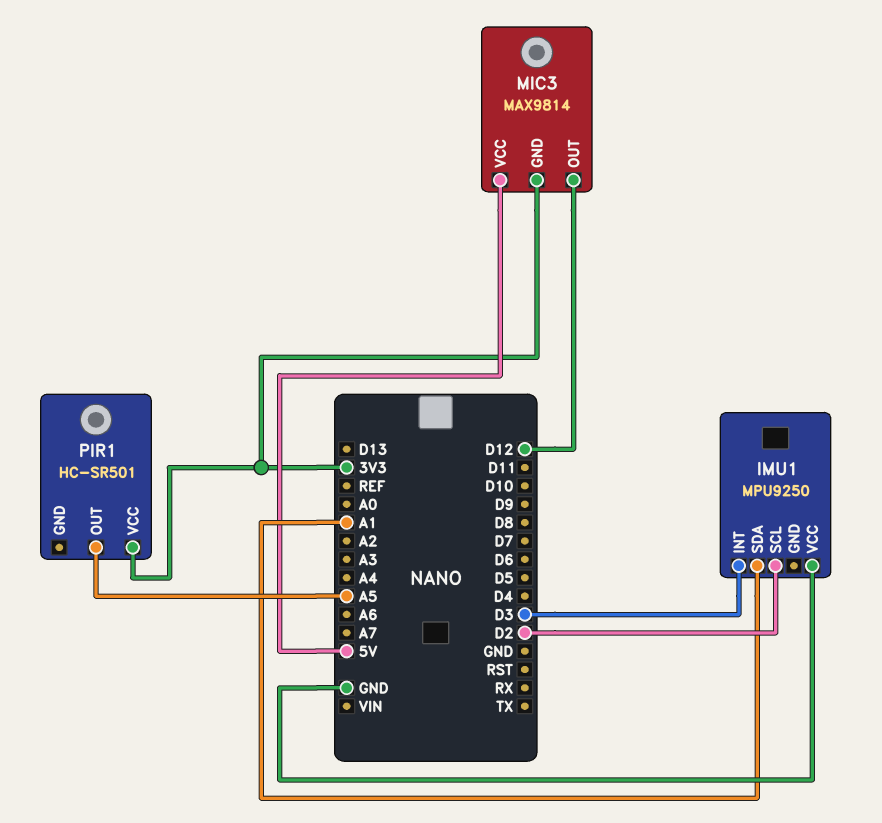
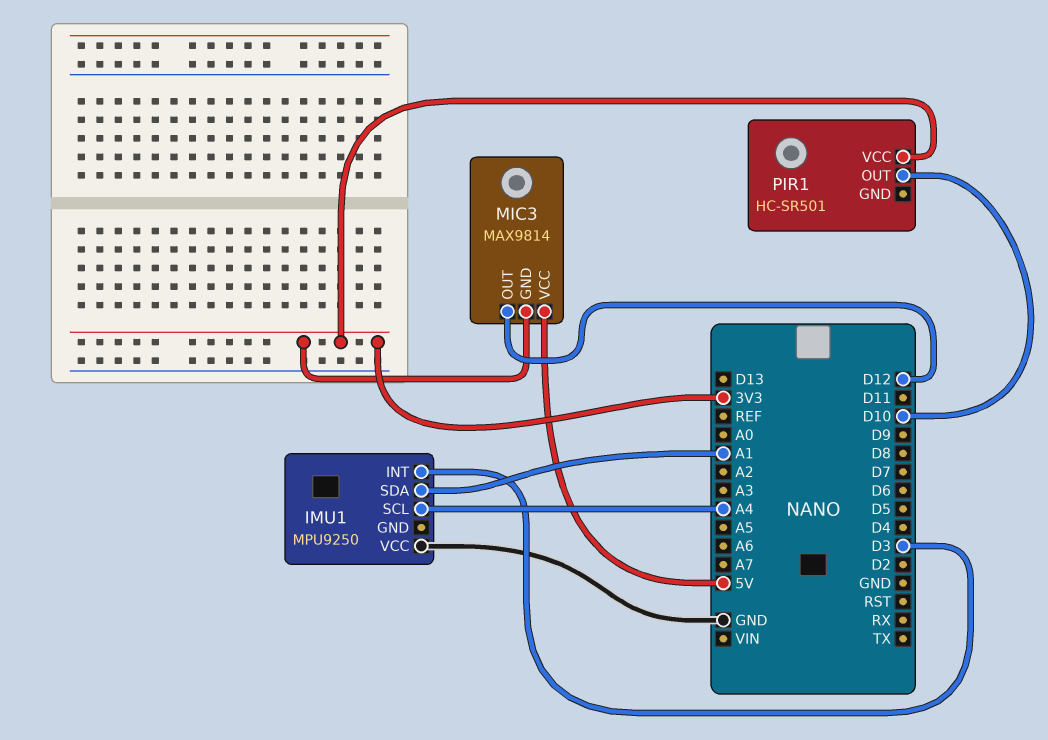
IMU1 pin SCL: D2 -> A4
PIR1 pin OUT: A5 -> D10

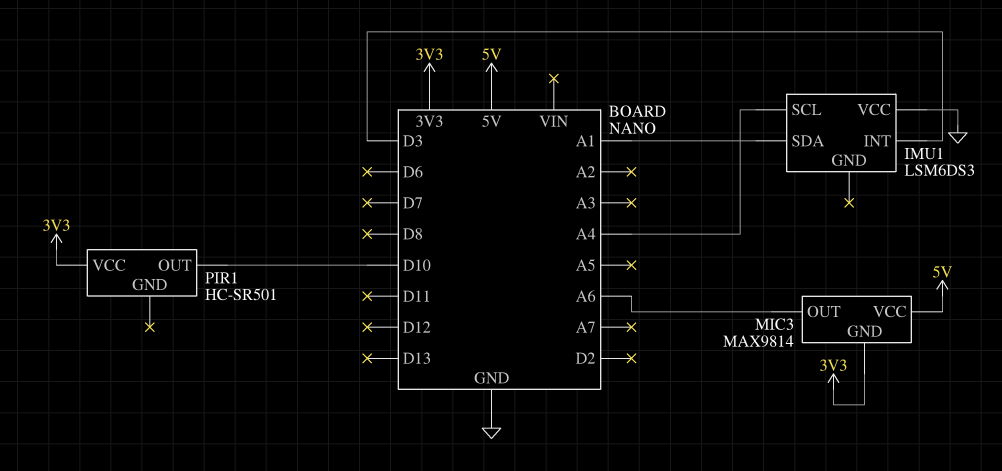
IMU1: MPU9250 -> LSM6DS3
MIC3 pin OUT: D12 -> A6

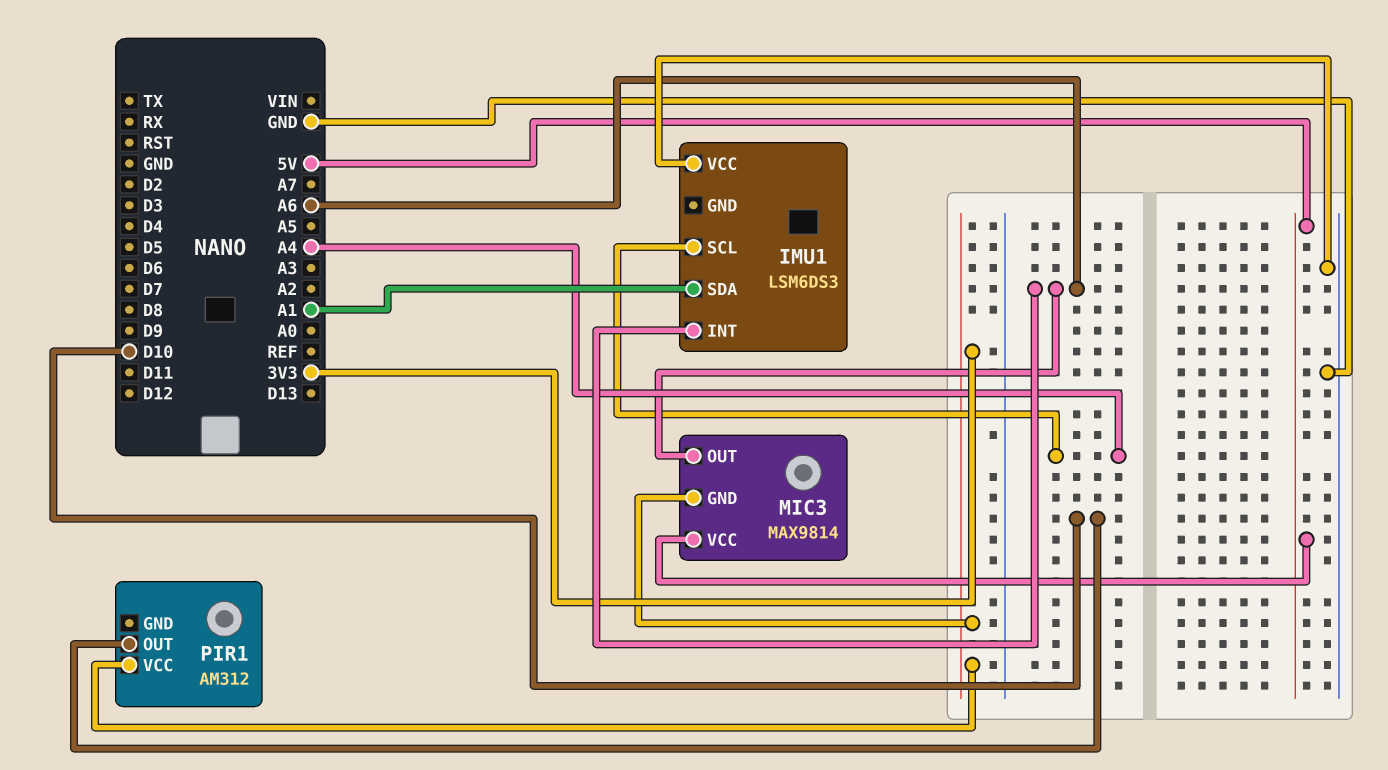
IMU1 pin INT: D3 -> A6
PIR1: HC-SR501 -> AM312

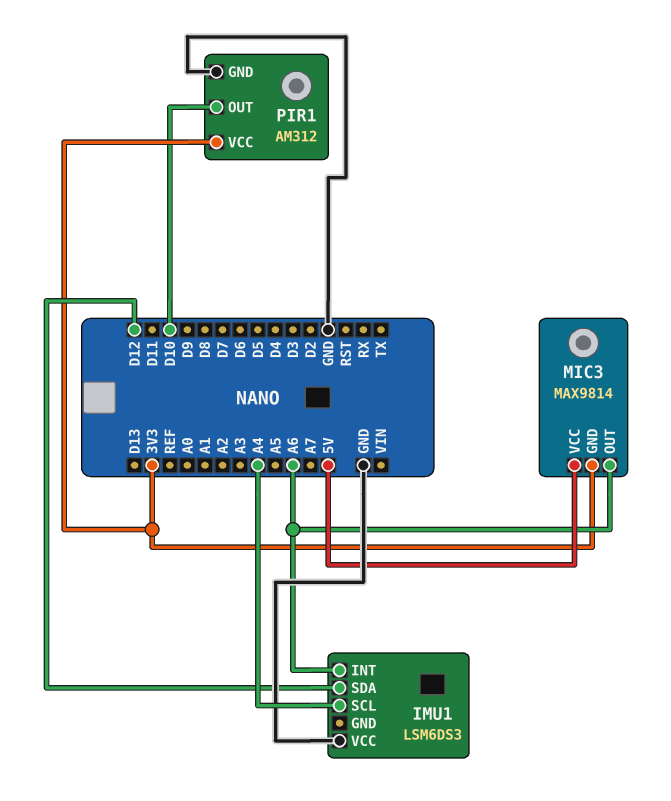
IMU1 pin SDA: A1 -> D12
PIR1 pin GND: none -> GND

